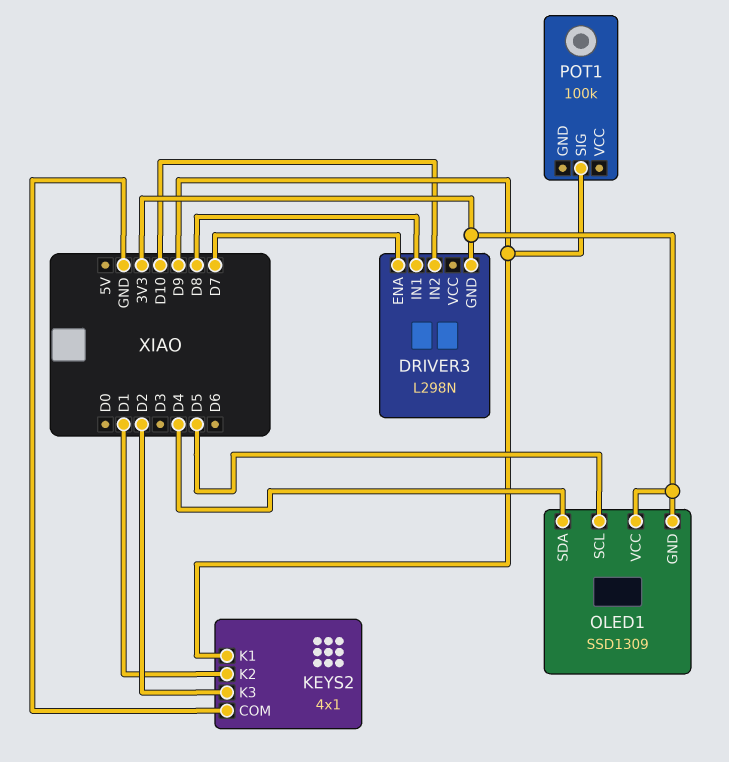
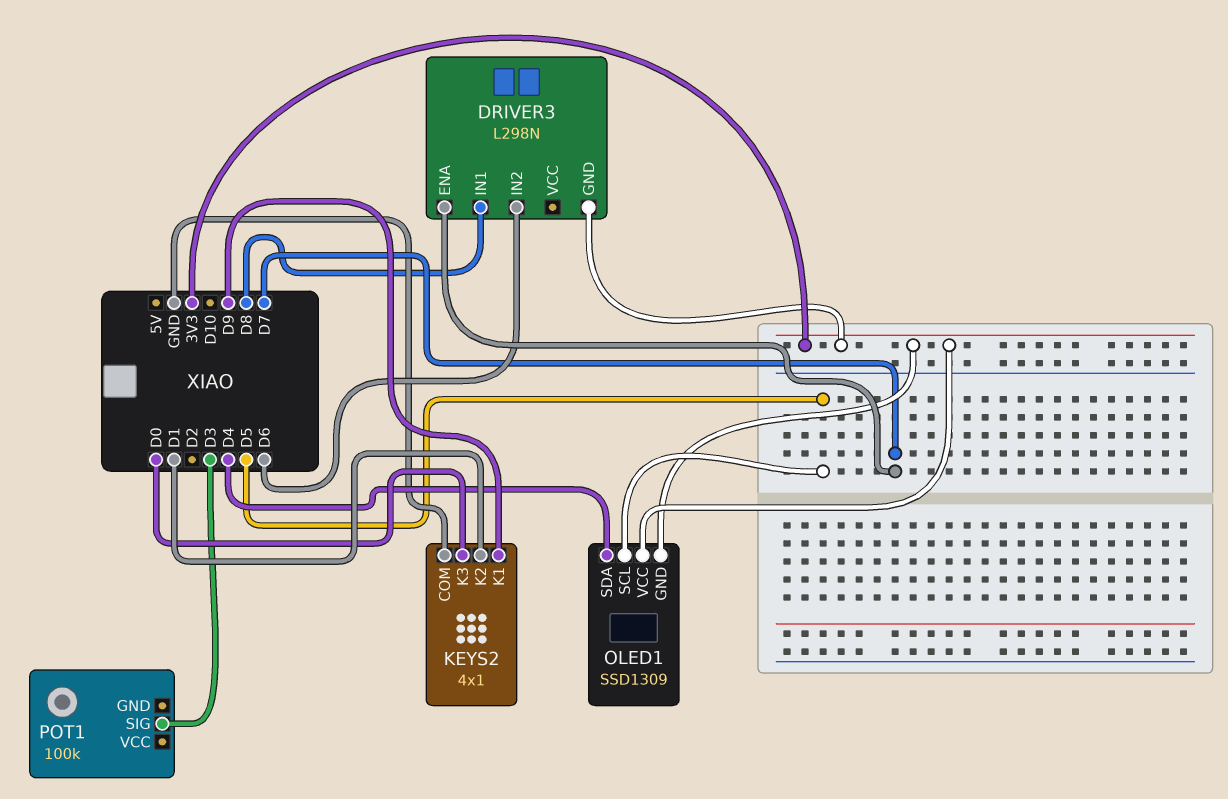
DRIVER3 pin IN2: D10 -> D6
KEYS2 pin K3: D2 -> D0
POT1 pin SIG: D9 -> D3

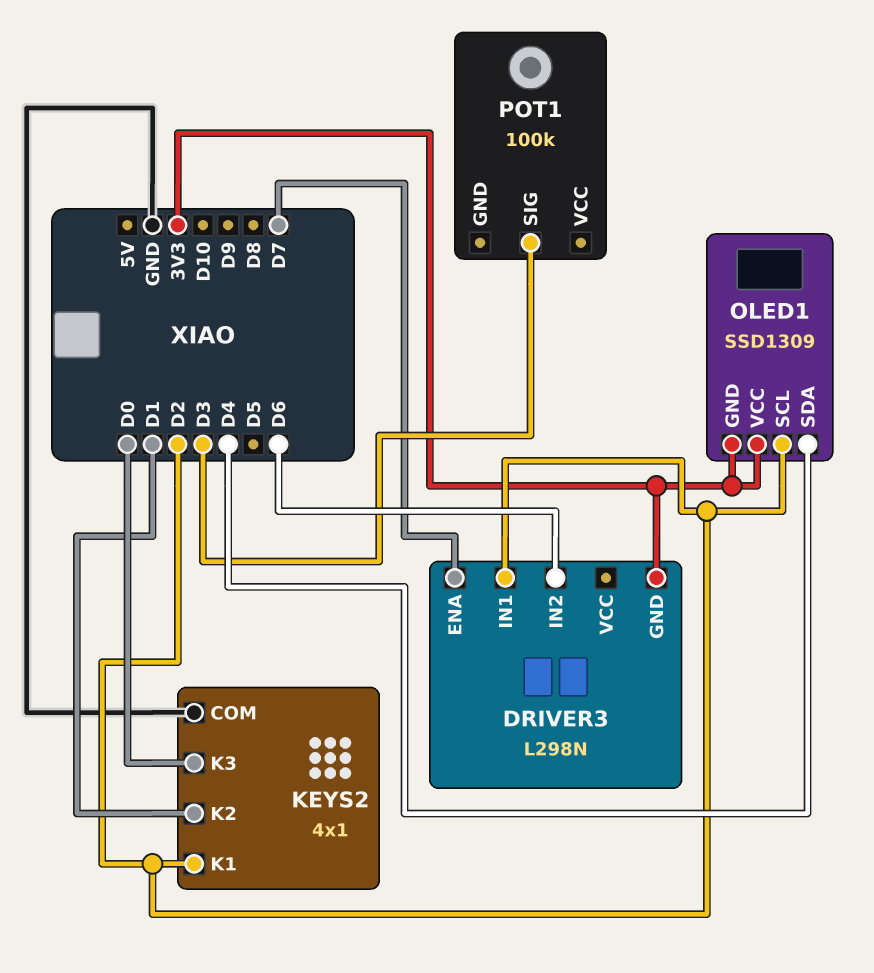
DRIVER3 pin IN1: D8 -> D2
KEYS2 pin K1: D9 -> D2
OLED1 pin SCL: D5 -> D2

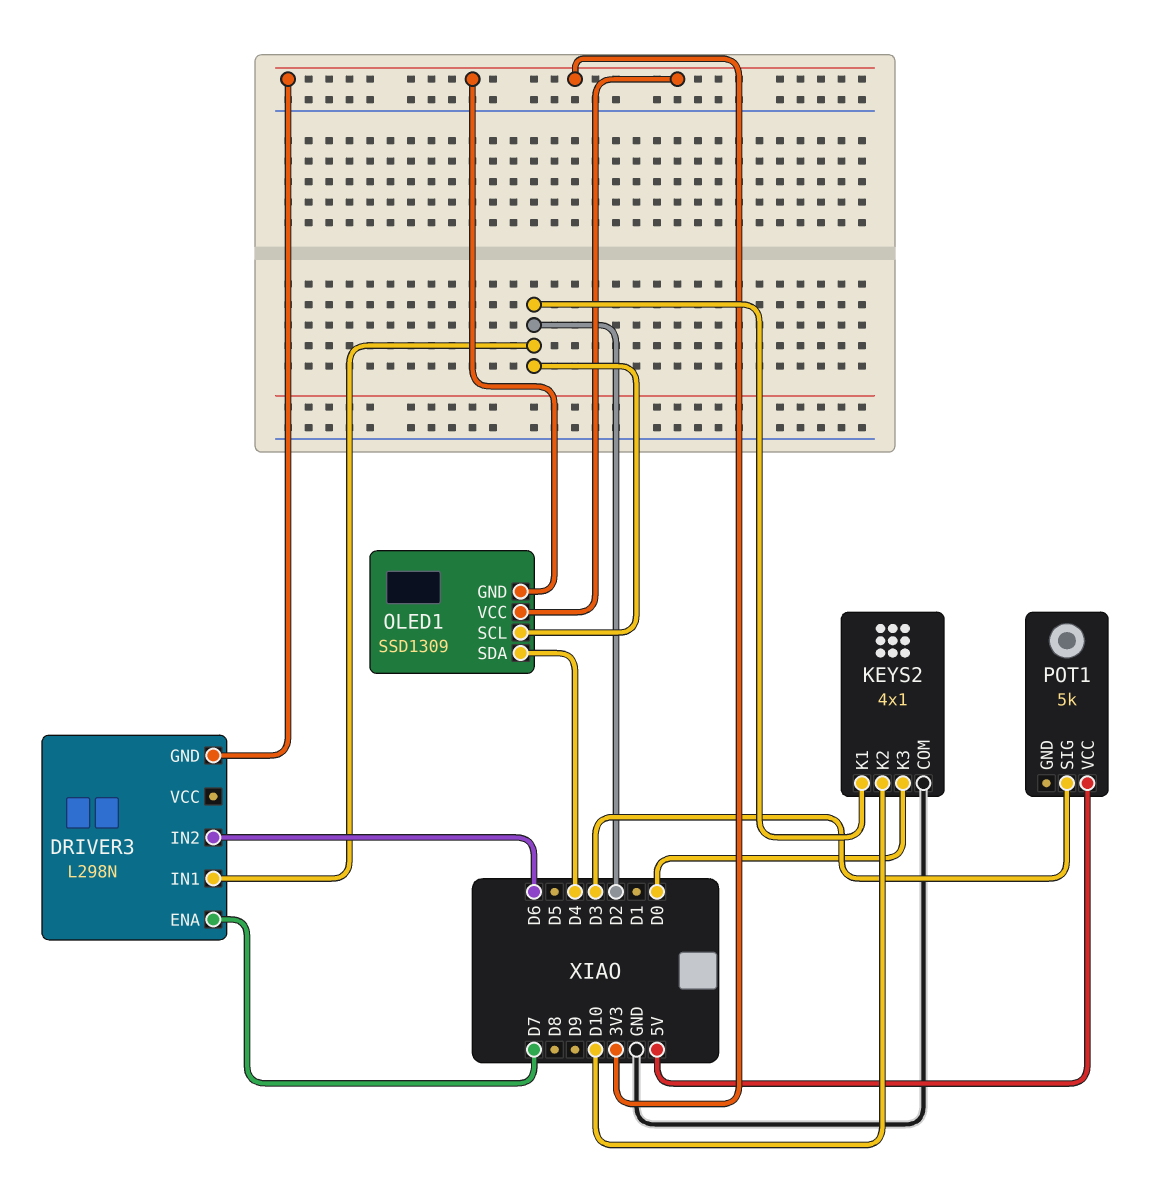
KEYS2 pin K2: D1 -> D10
POT1: 100k -> 5k
POT1 pin VCC: none -> 5V

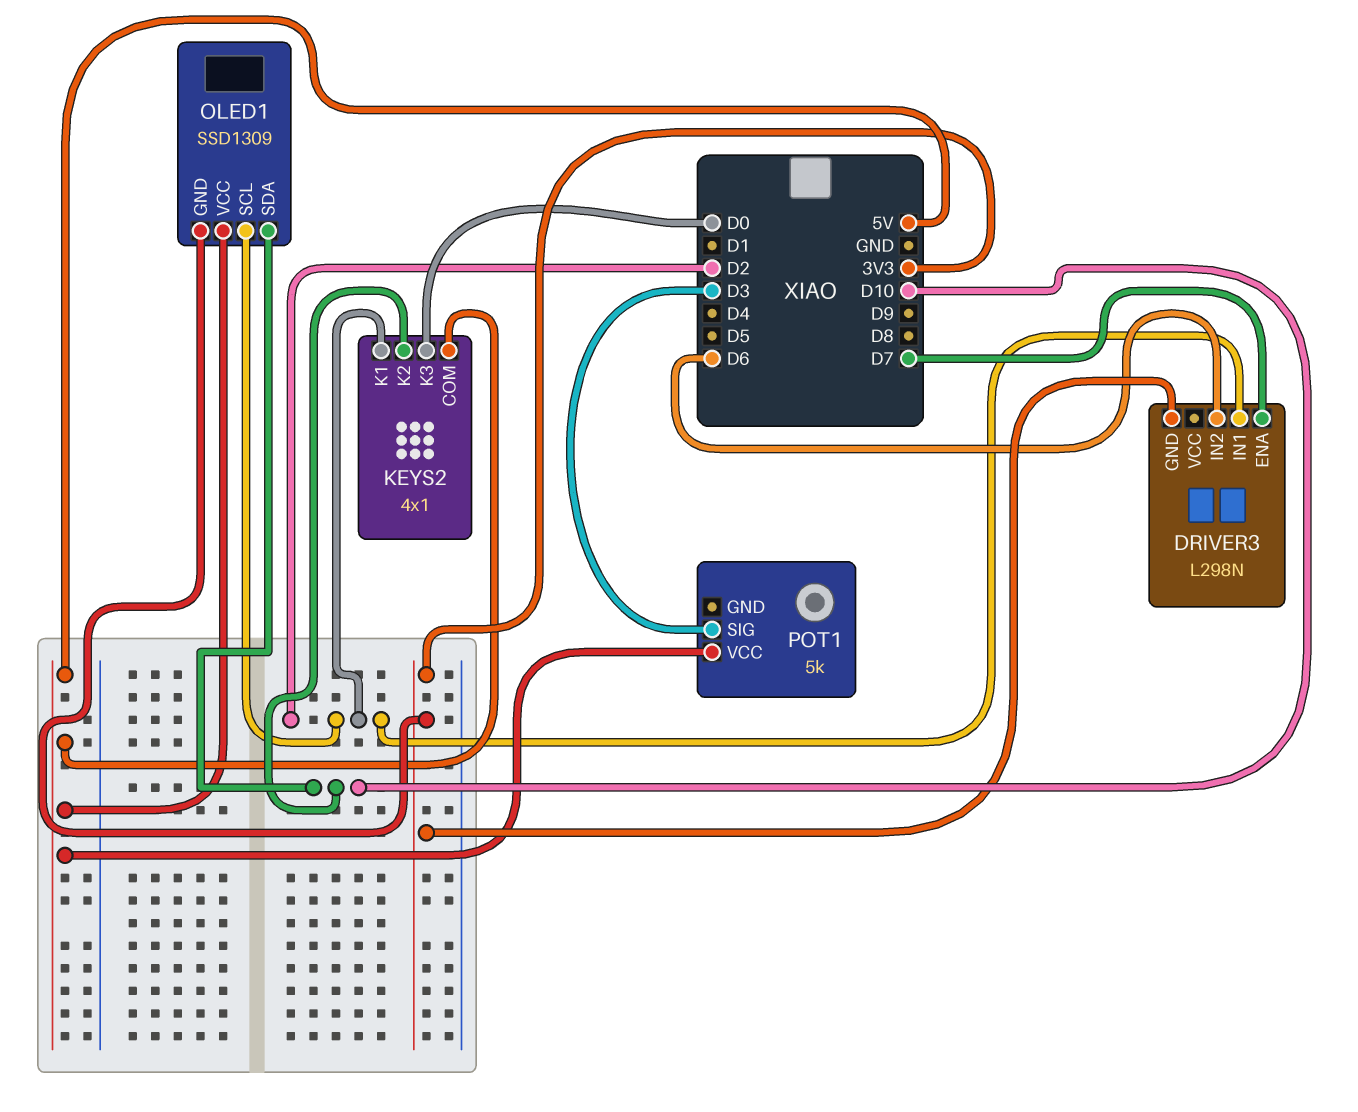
KEYS2 pin COM: GND -> 5V
OLED1 pin SDA: D4 -> D10
OLED1 pin VCC: 3V3 -> 5V

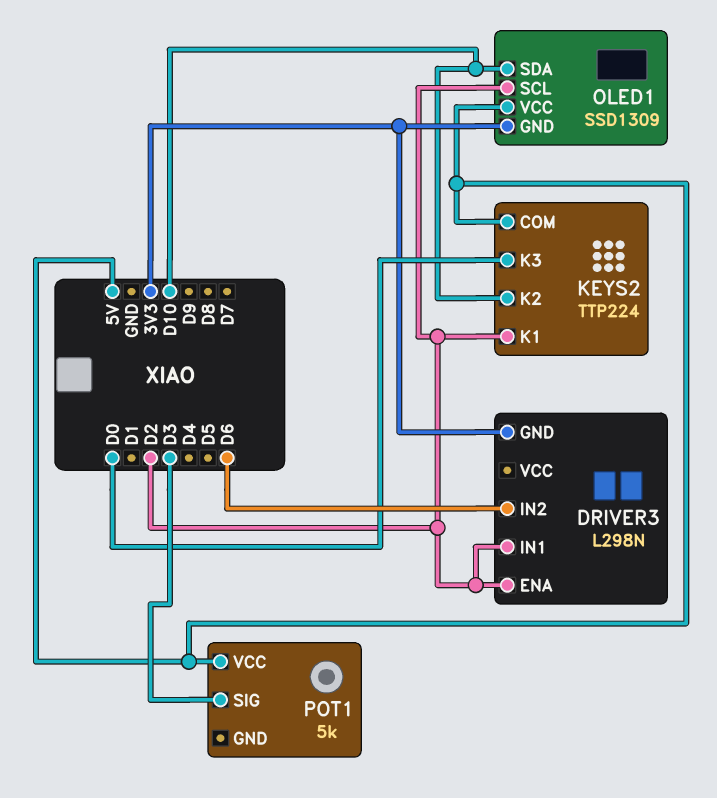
DRIVER3 pin ENA: D7 -> D2
KEYS2: 4x1 -> TTP224

